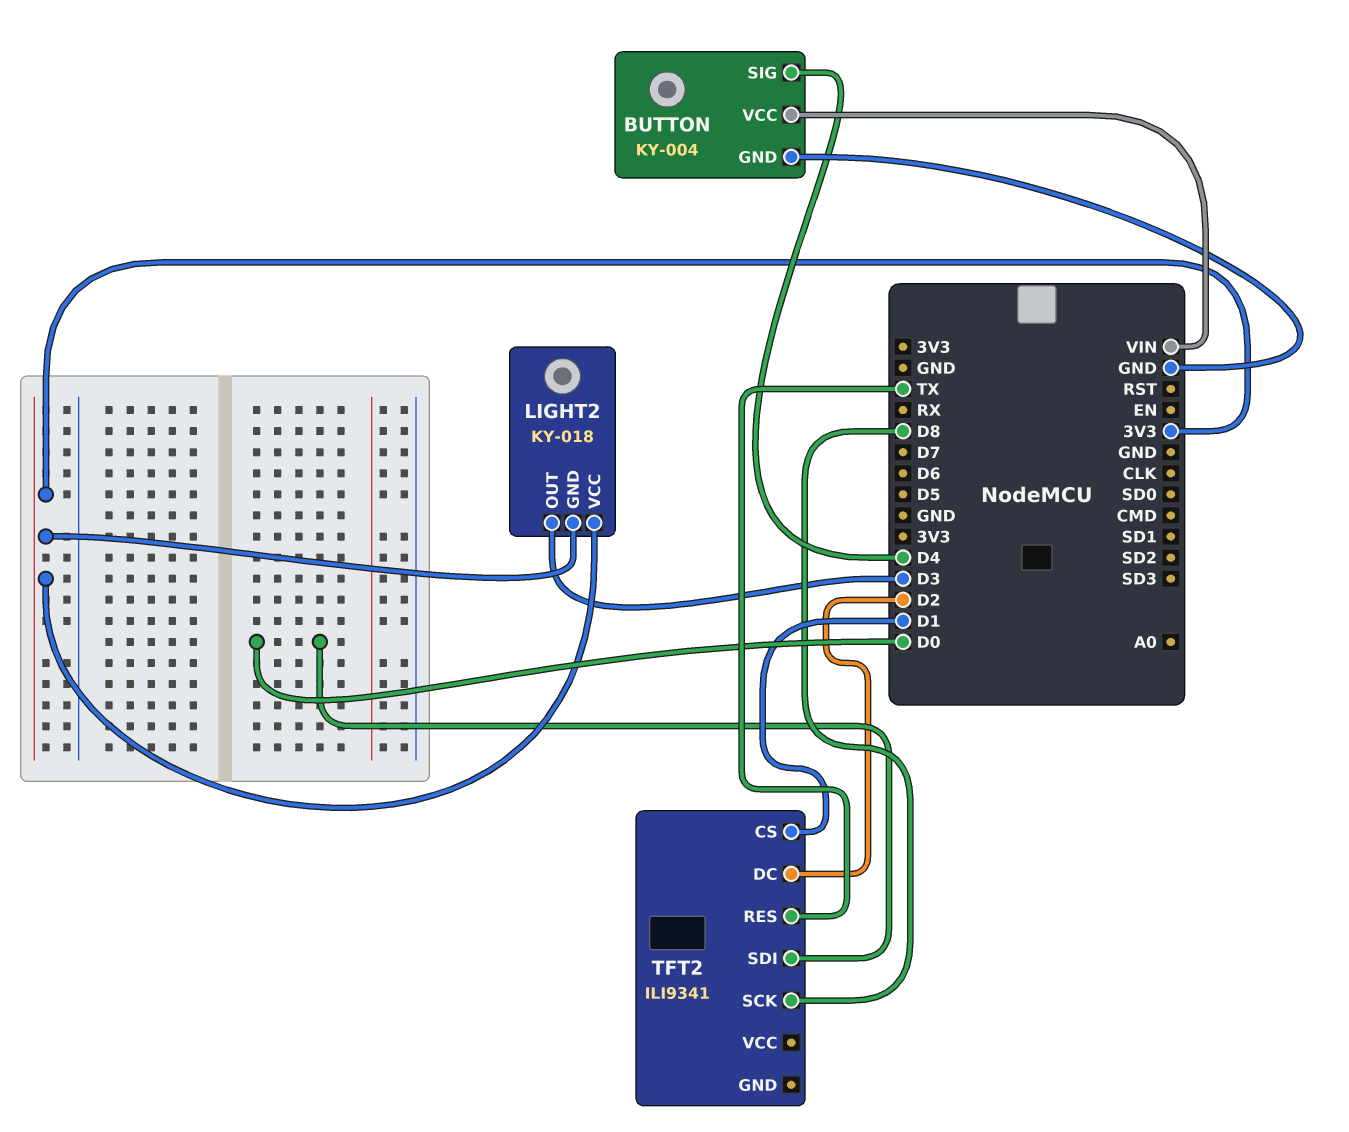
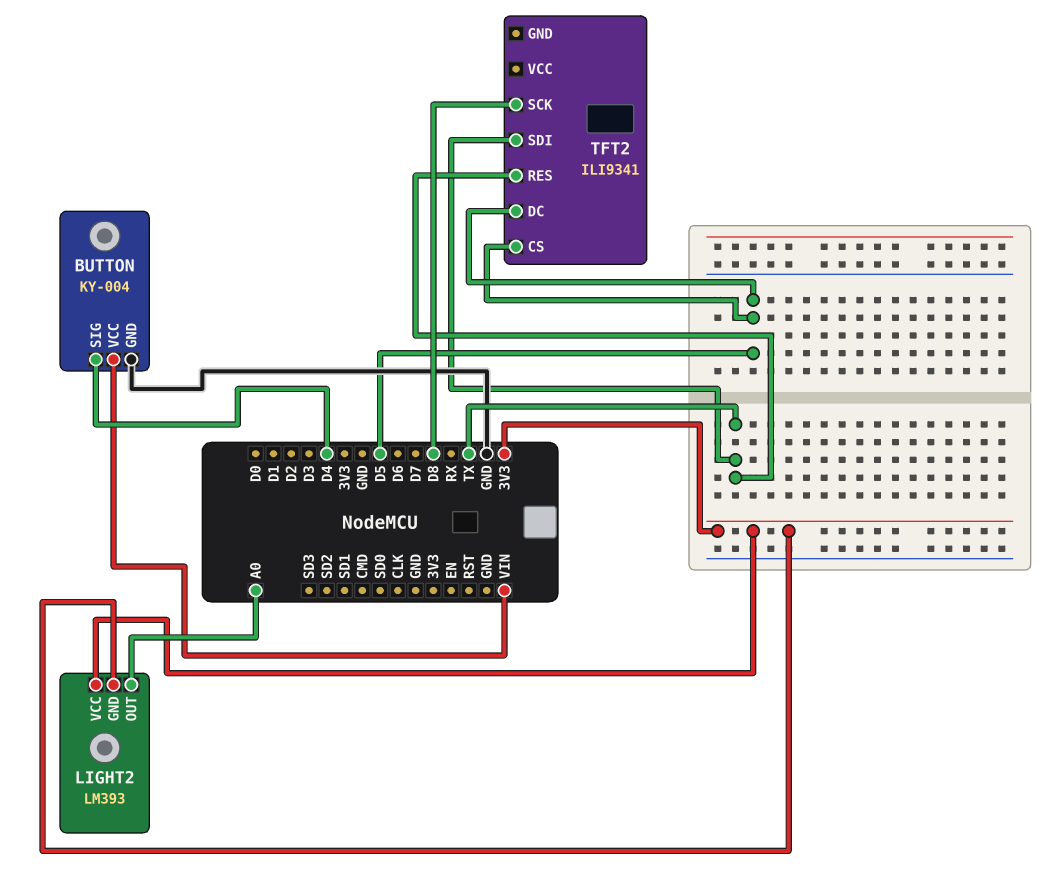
LIGHT2: KY-018 -> LM393
LIGHT2 pin OUT: D3 -> A0
TFT2 pin CS: D1 -> D5
TFT2 pin DC: D2 -> D5
TFT2 pin SDI: D0 -> TX

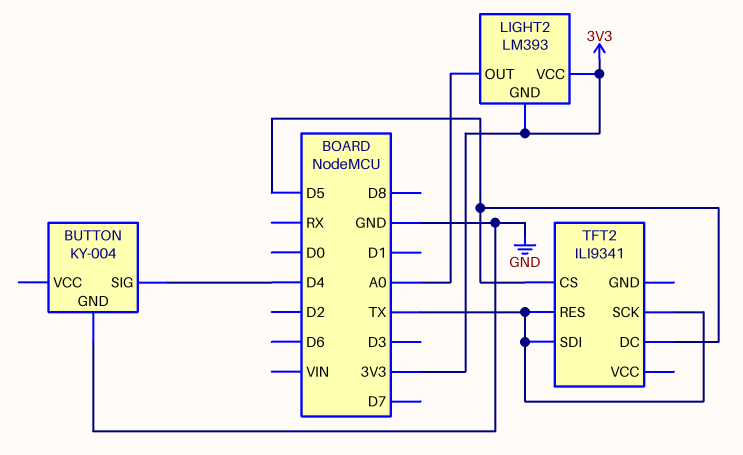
BUTTON pin VCC: VIN -> none
TFT2 pin SCK: D8 -> TX

